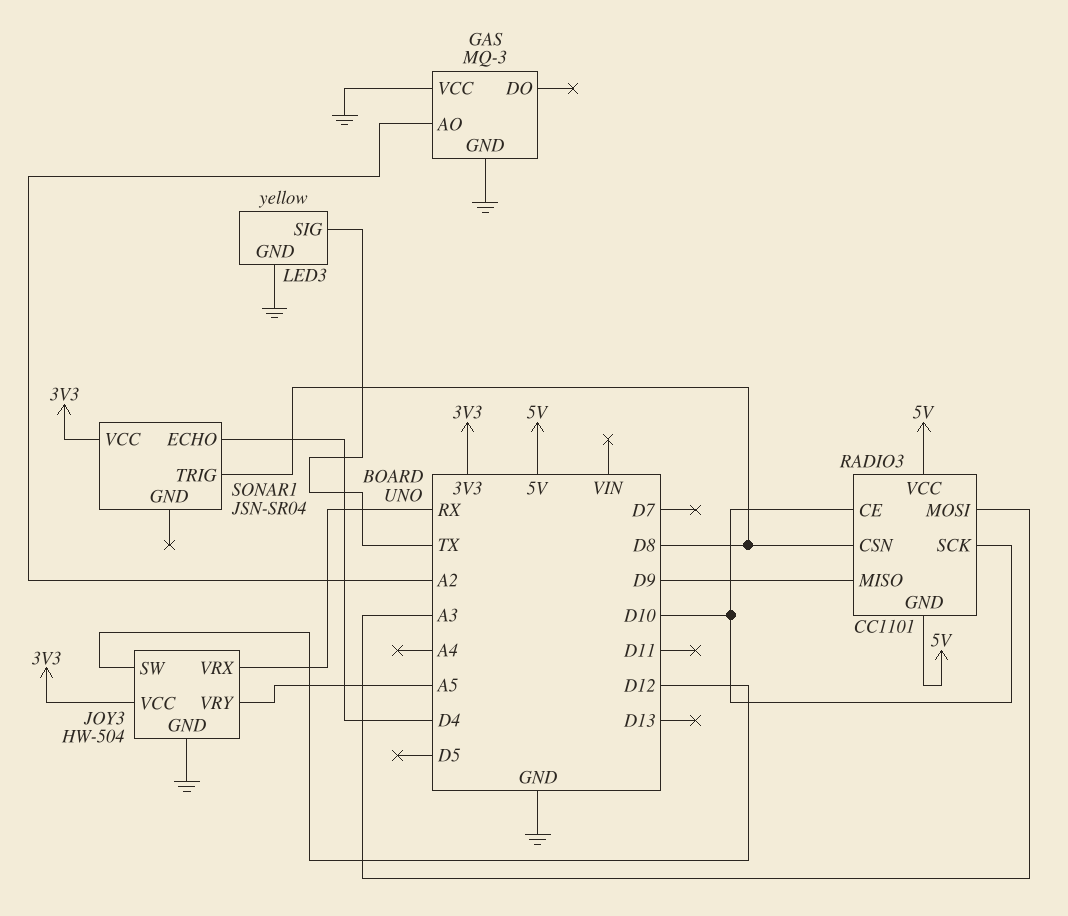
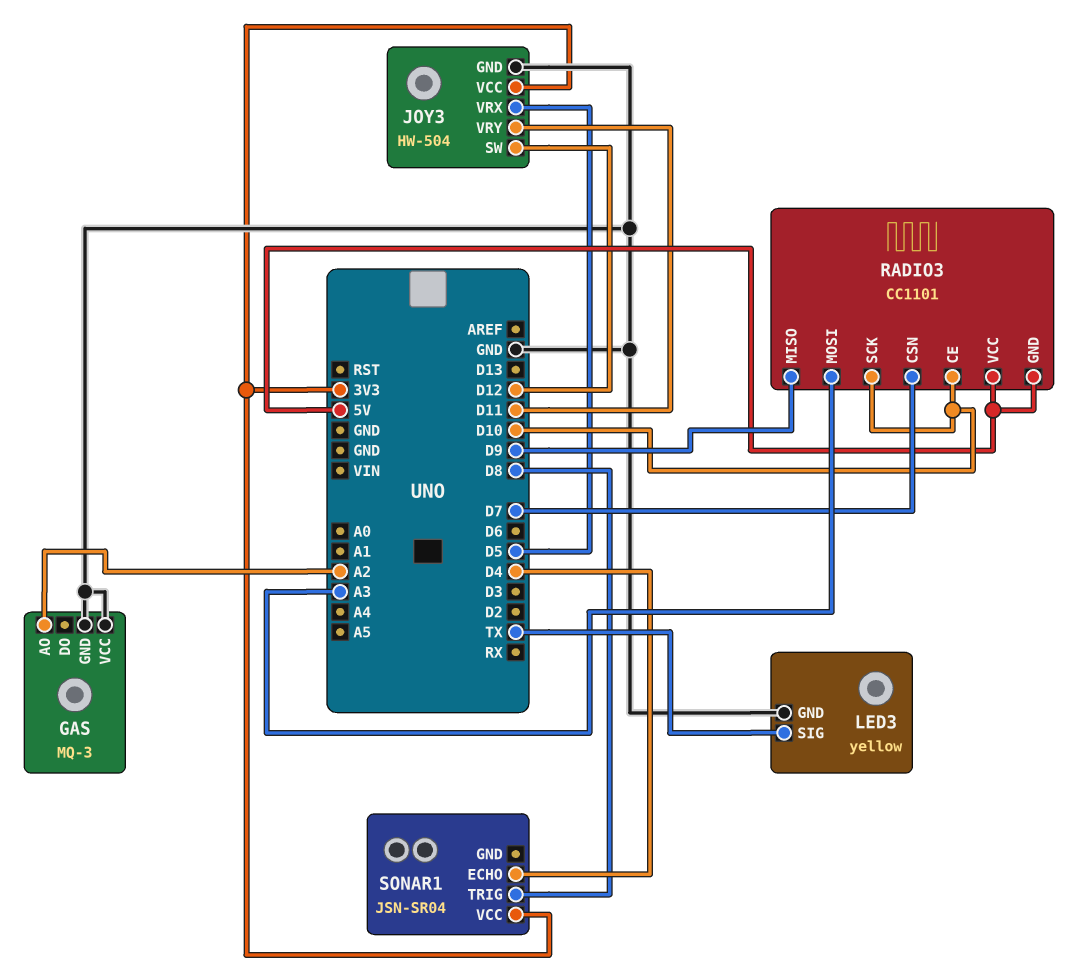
JOY3 pin VRX: RX -> D5
JOY3 pin VRY: A5 -> D11
RADIO3 pin CSN: D8 -> D7

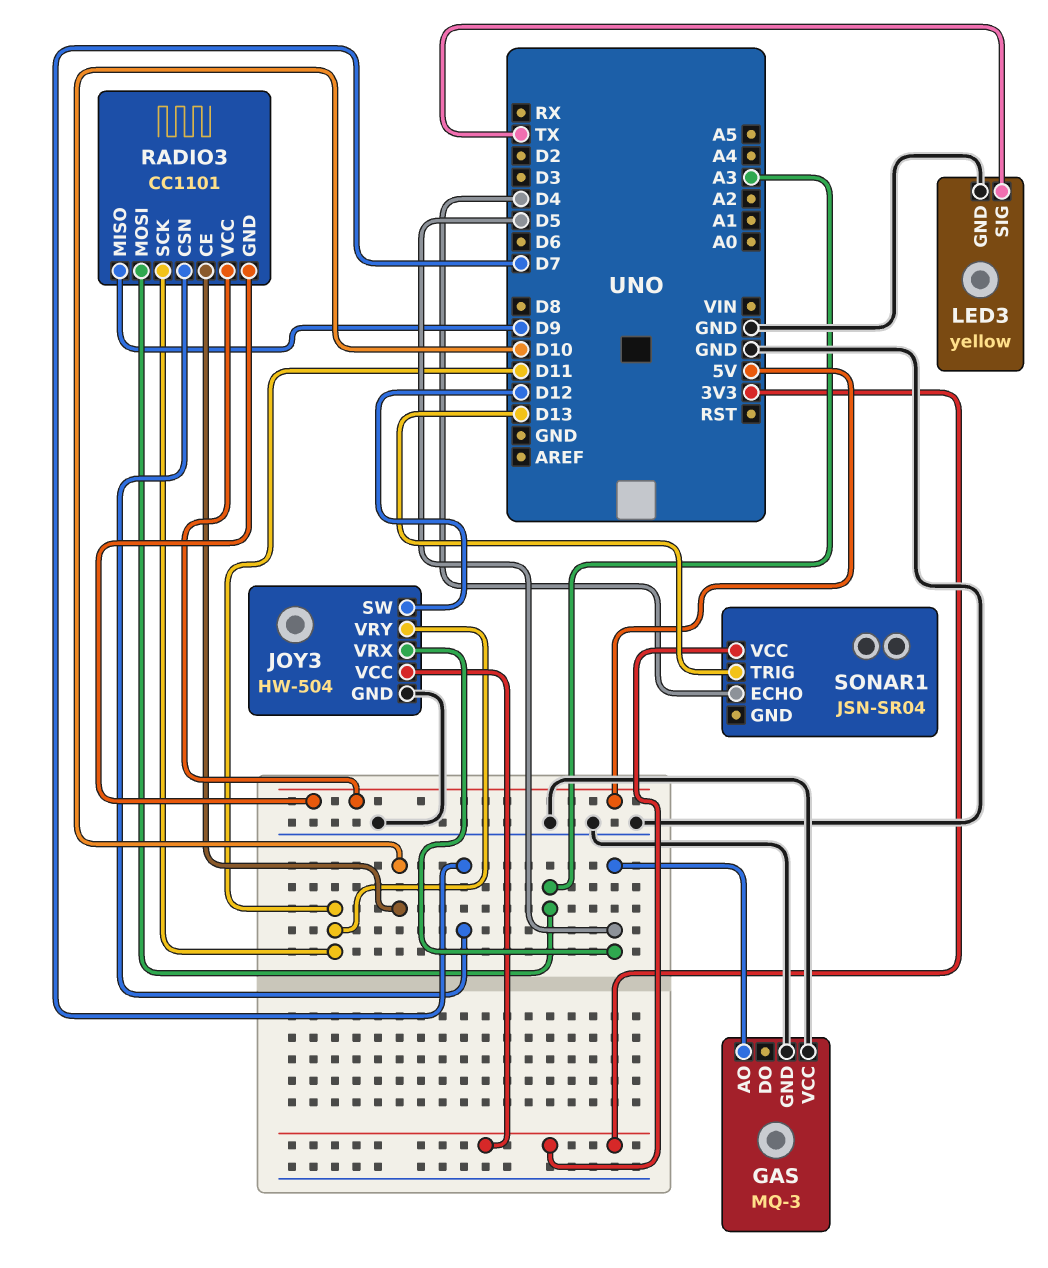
GAS pin AO: A2 -> D5
RADIO3 pin SCK: D10 -> D11
SONAR1 pin TRIG: D8 -> D13

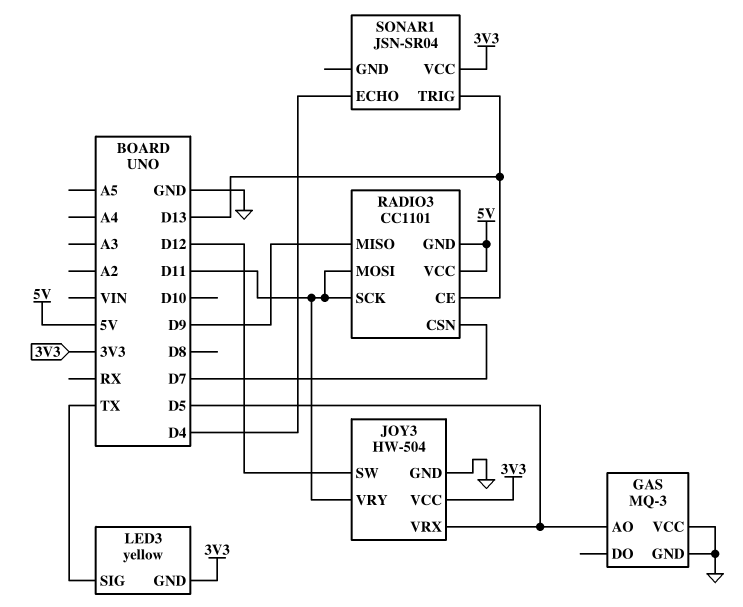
LED3 pin GND: GND -> 3V3
RADIO3 pin CE: D10 -> D13
RADIO3 pin MOSI: A3 -> D11

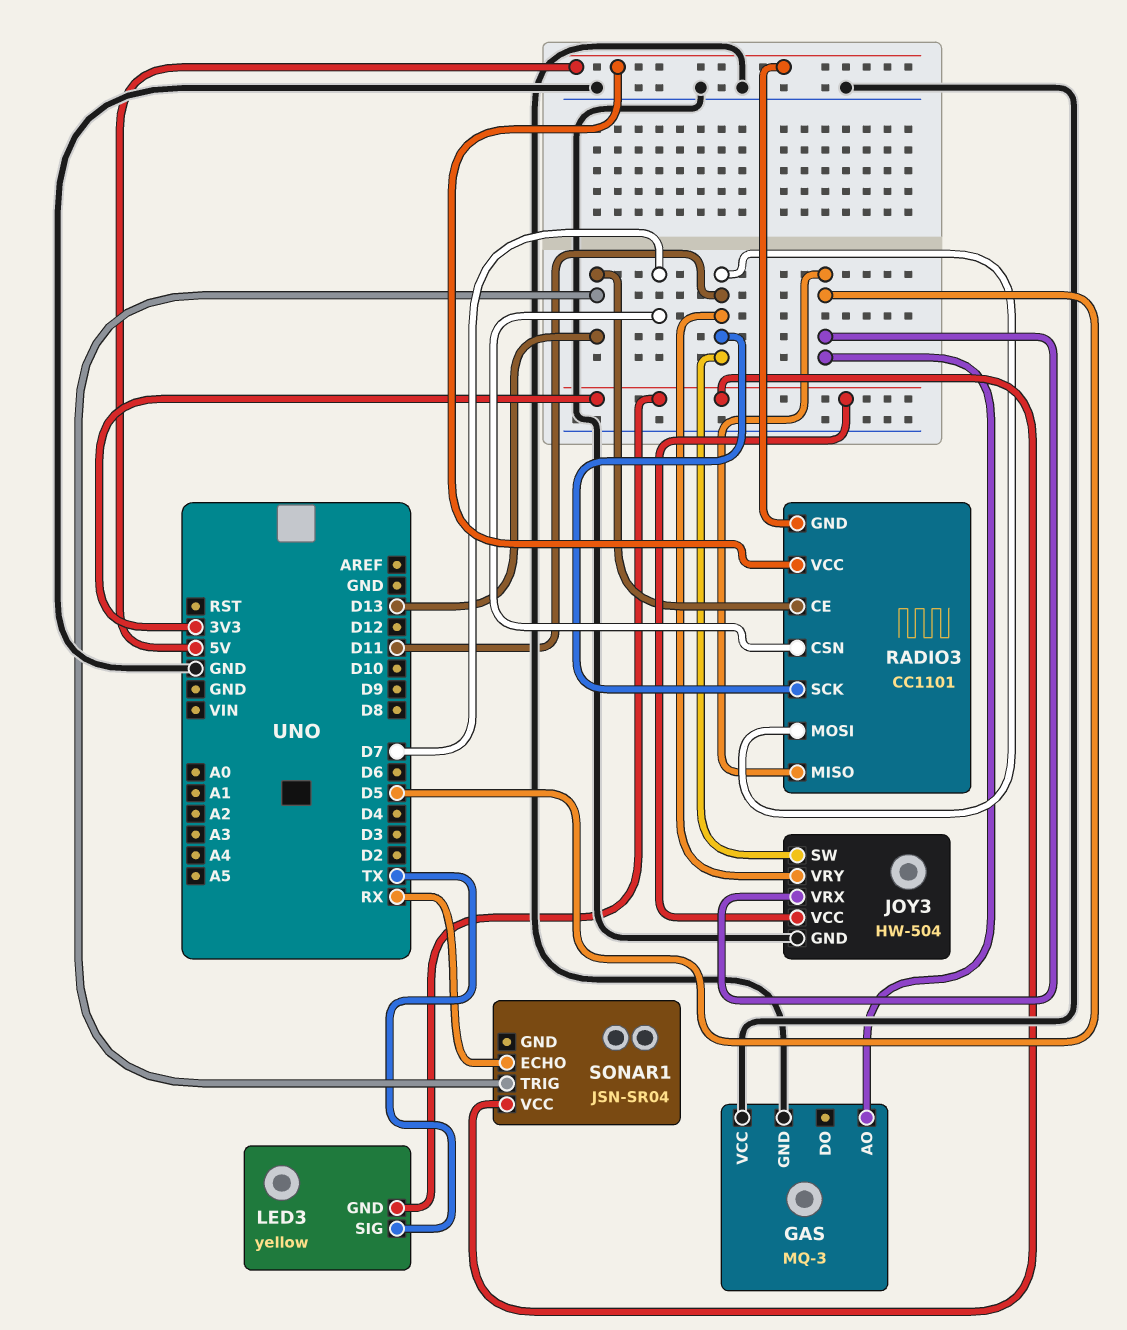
JOY3 pin SW: D12 -> D11
RADIO3 pin MISO: D9 -> D5
SONAR1 pin ECHO: D4 -> RX

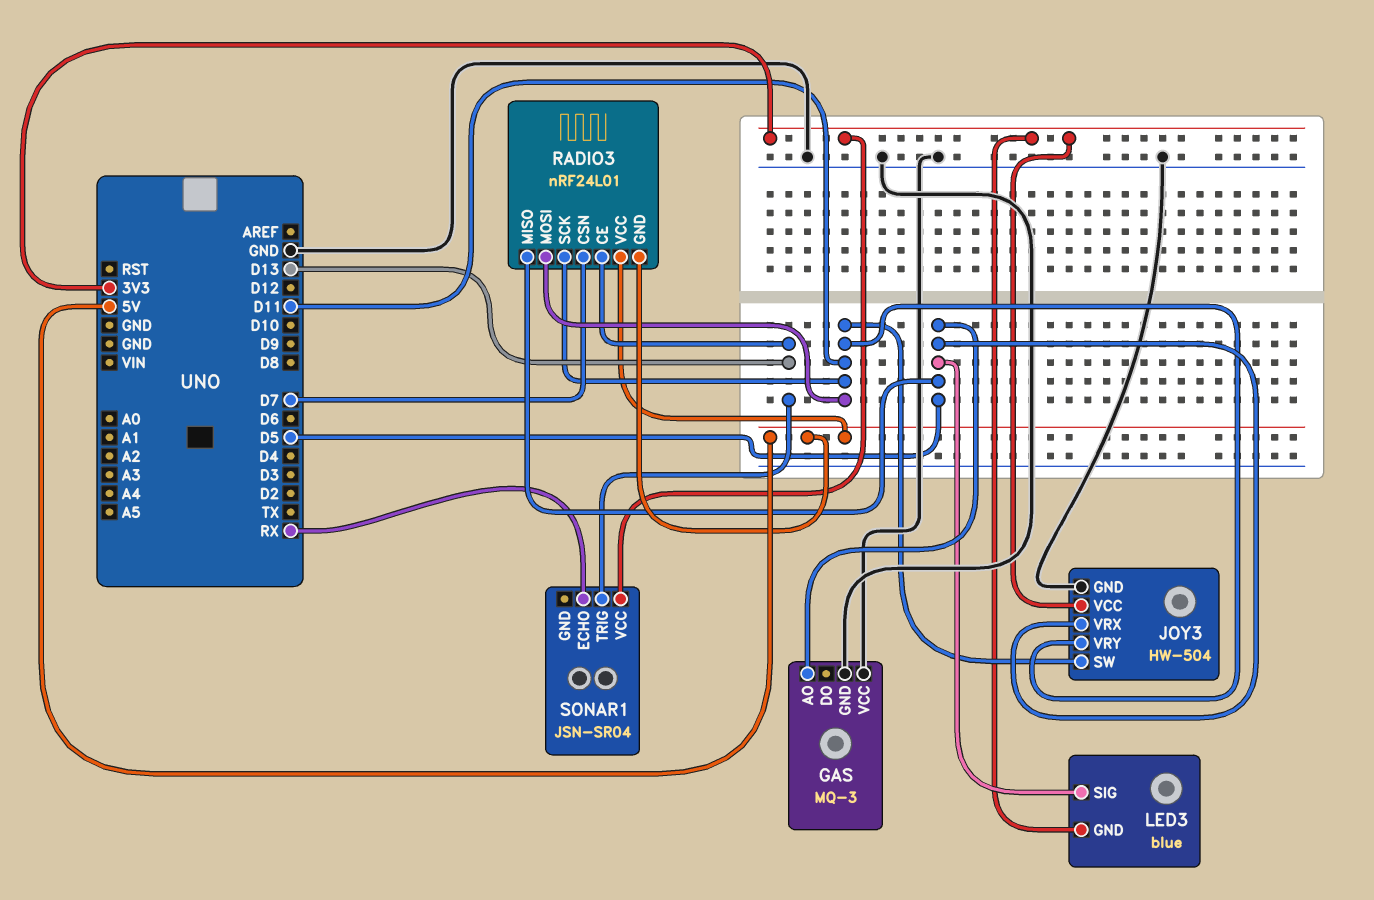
LED3: yellow -> blue
LED3 pin SIG: TX -> D5
RADIO3: CC1101 -> nRF24L01

